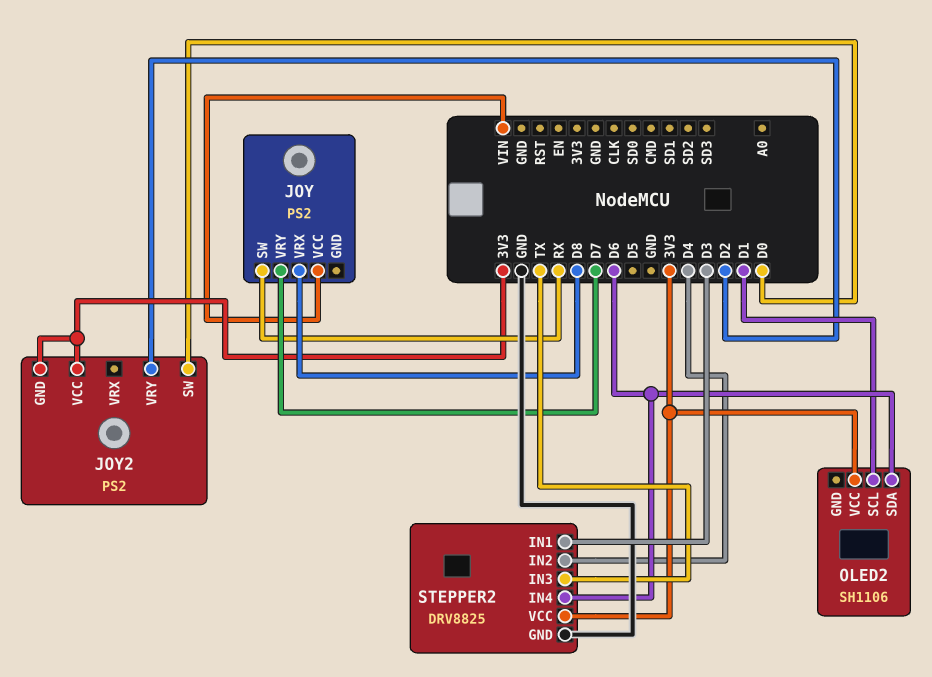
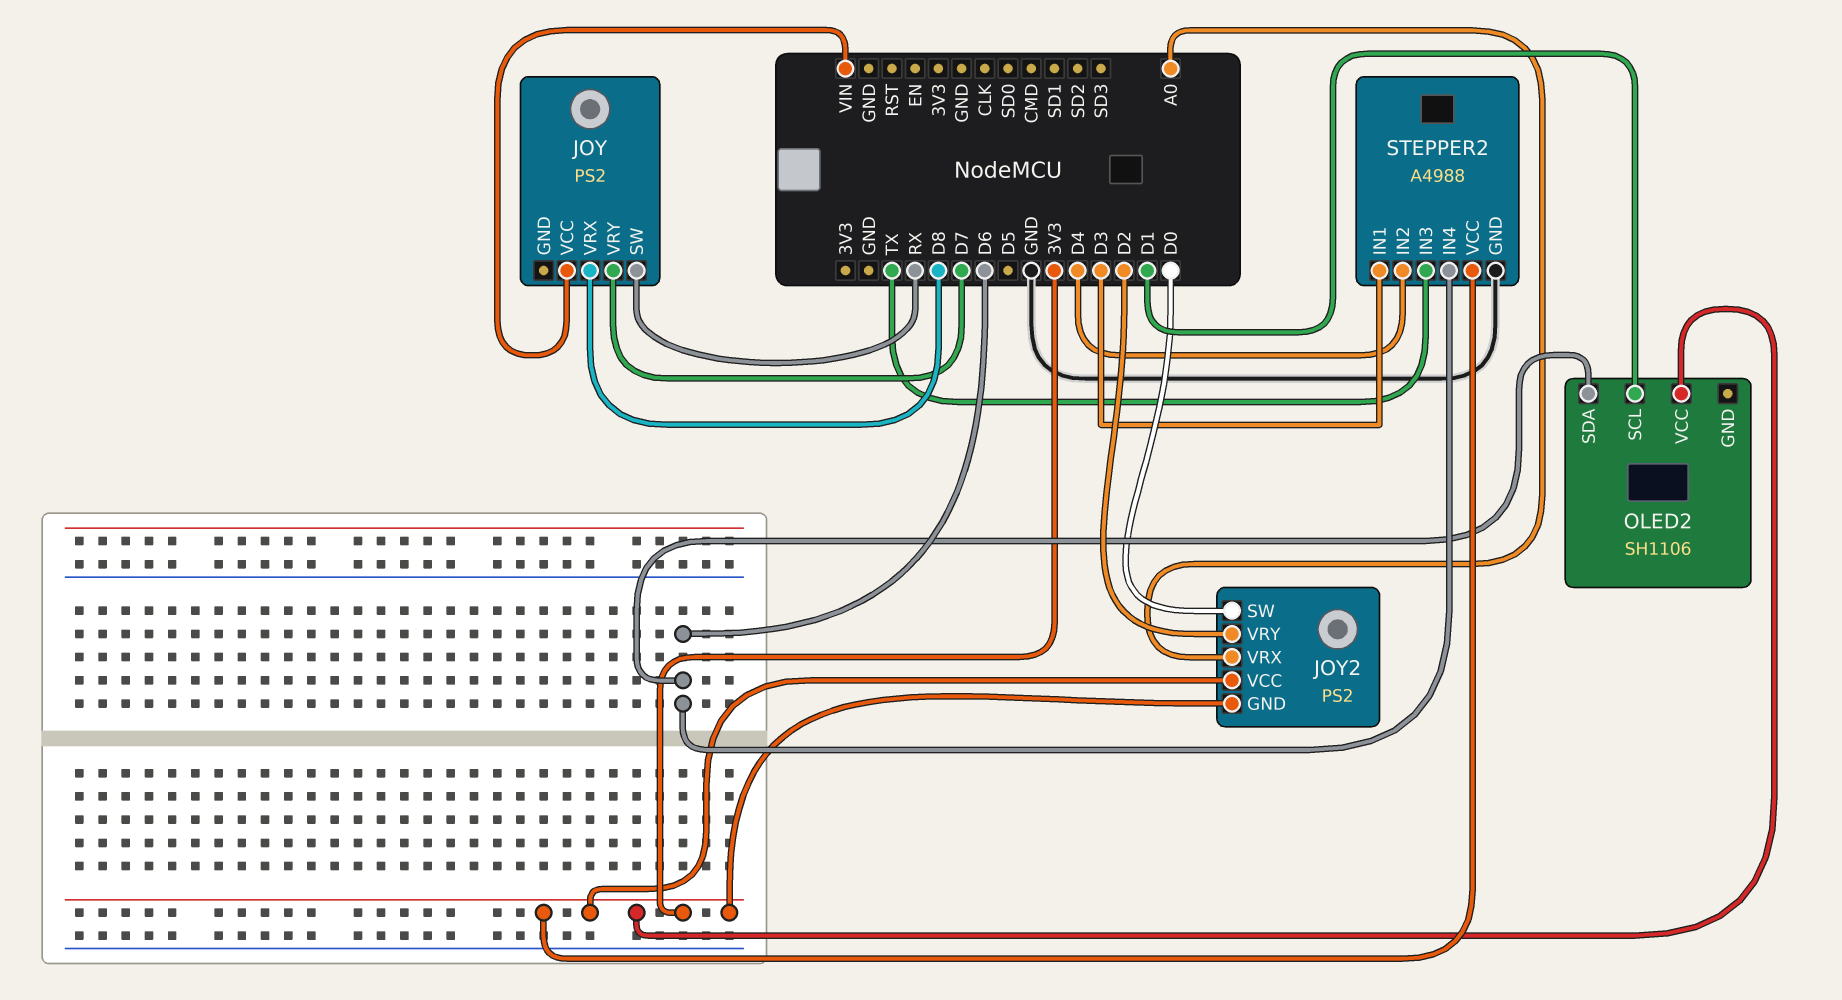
JOY2 pin VRX: none -> A0
STEPPER2: DRV8825 -> A4988

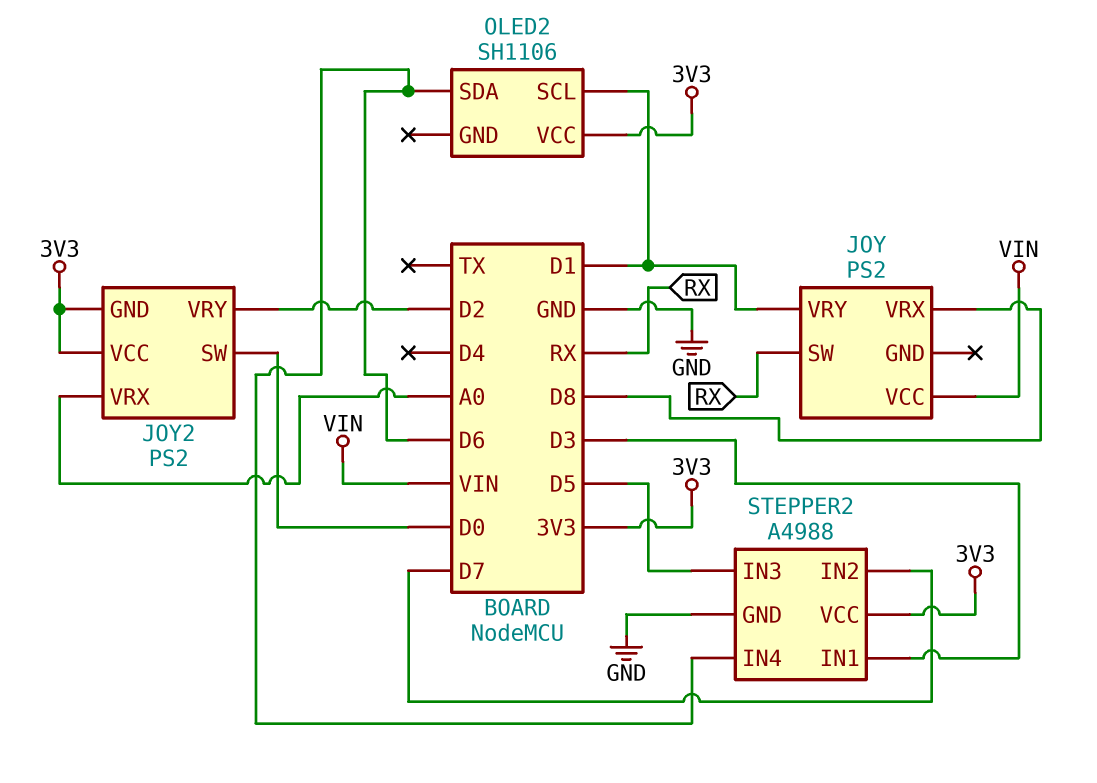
JOY pin VRY: D7 -> D1
STEPPER2 pin IN2: D4 -> D7
STEPPER2 pin IN3: TX -> D5

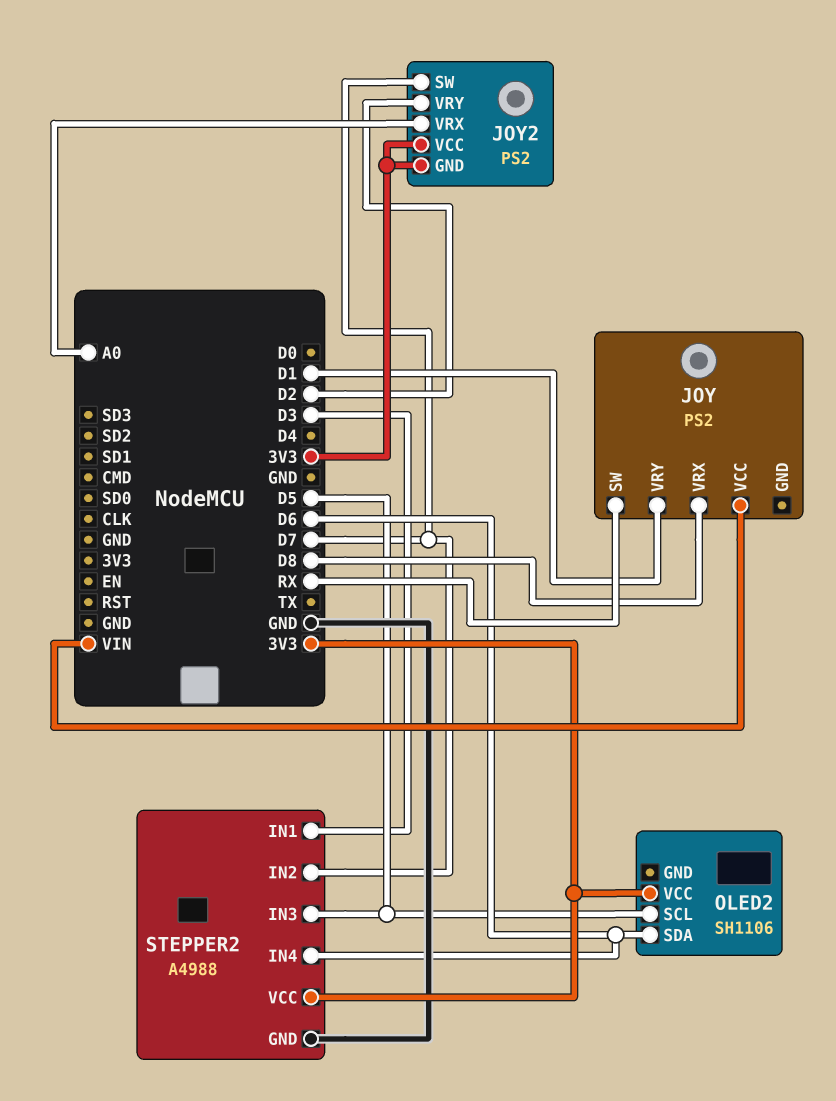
JOY2 pin SW: D0 -> D7
OLED2 pin SCL: D1 -> D5

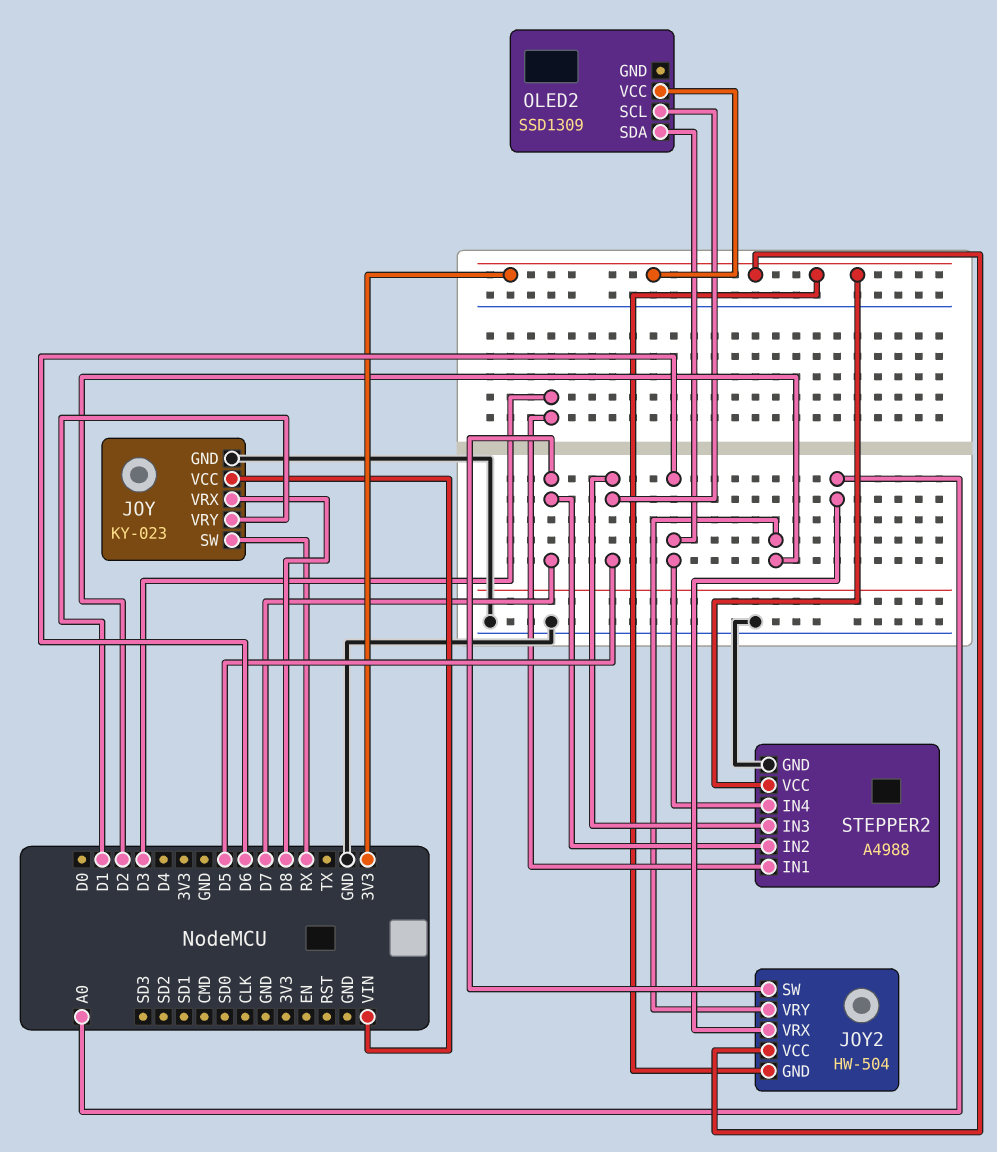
JOY: PS2 -> KY-023
JOY pin GND: none -> GND
JOY2: PS2 -> HW-504
OLED2: SH1106 -> SSD1309

